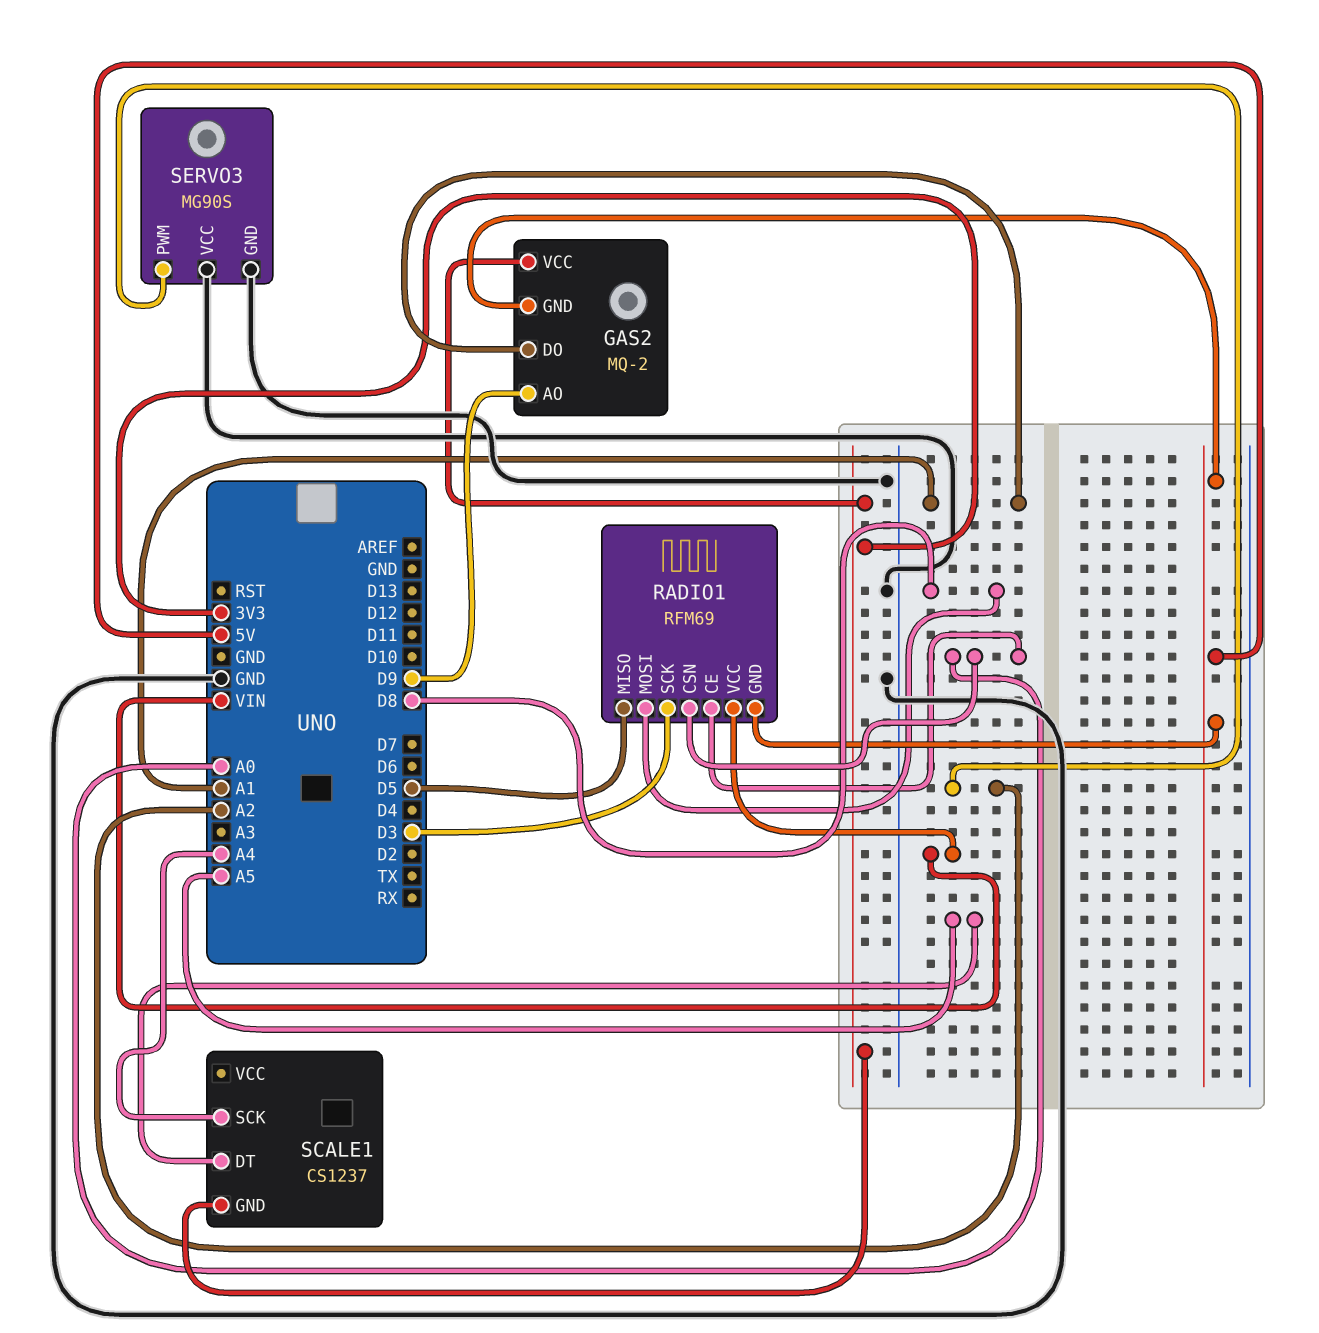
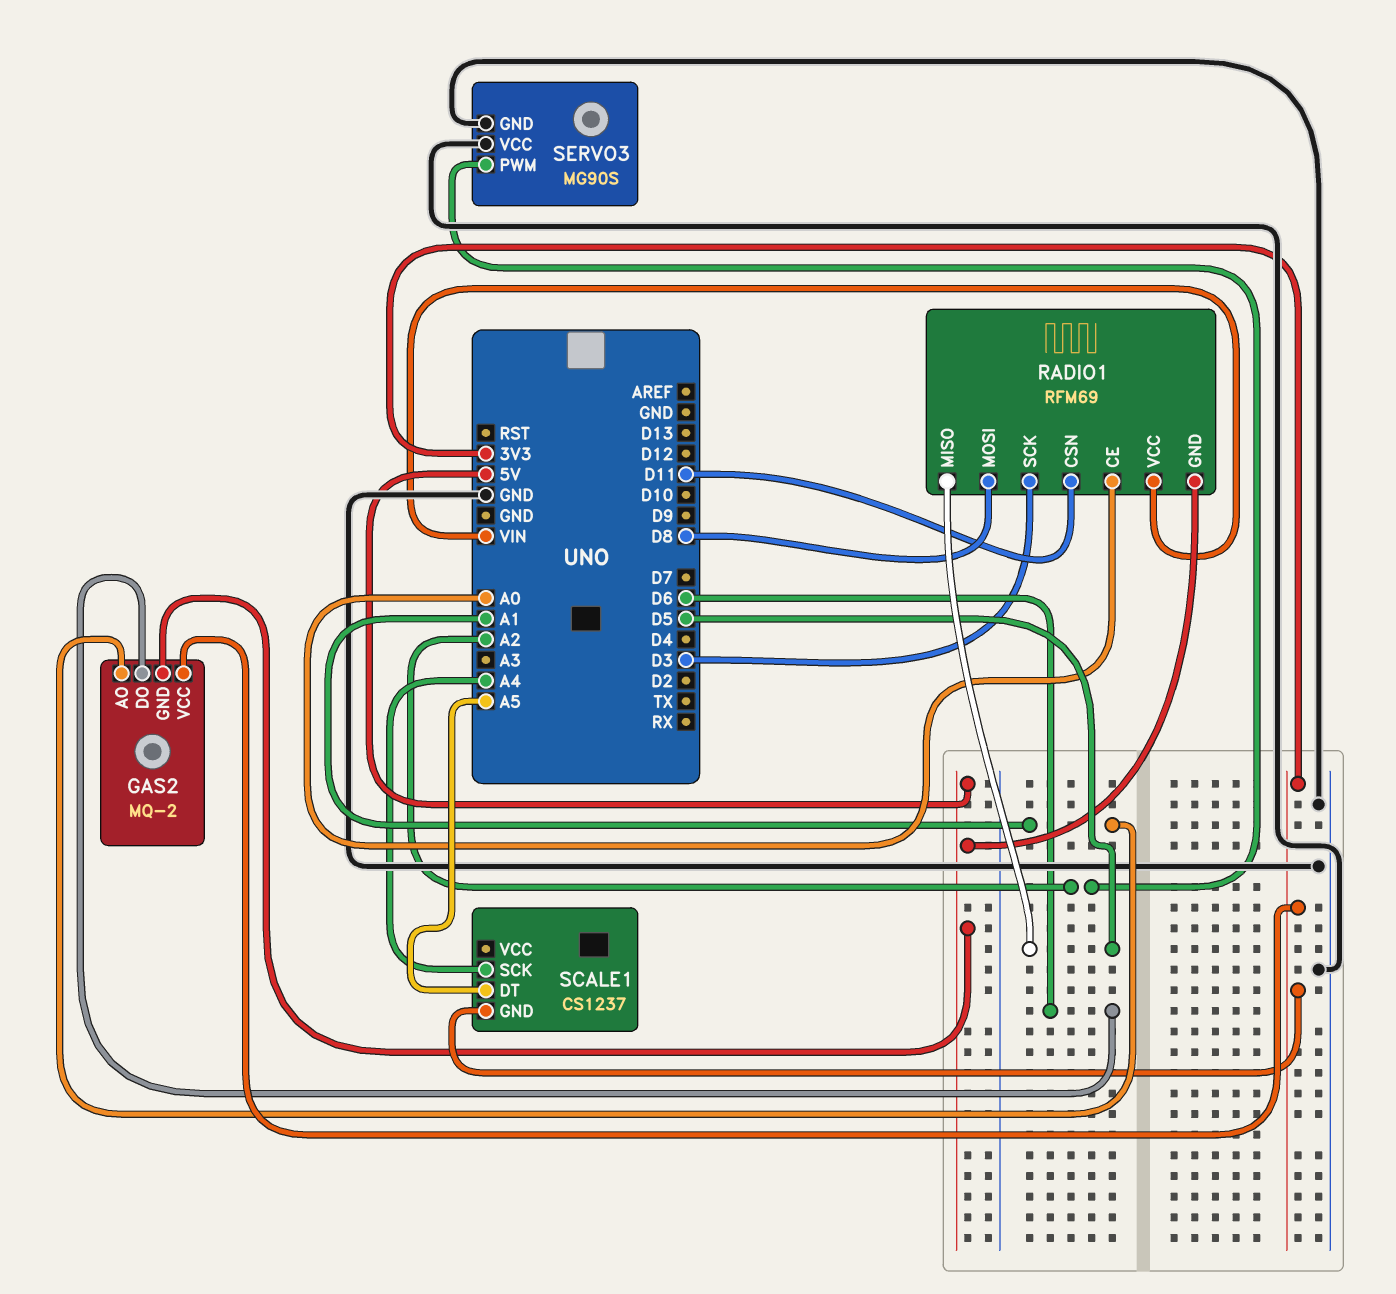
GAS2 pin AO: D9 -> A1
GAS2 pin DO: A1 -> D6
RADIO1 pin CSN: A0 -> D11

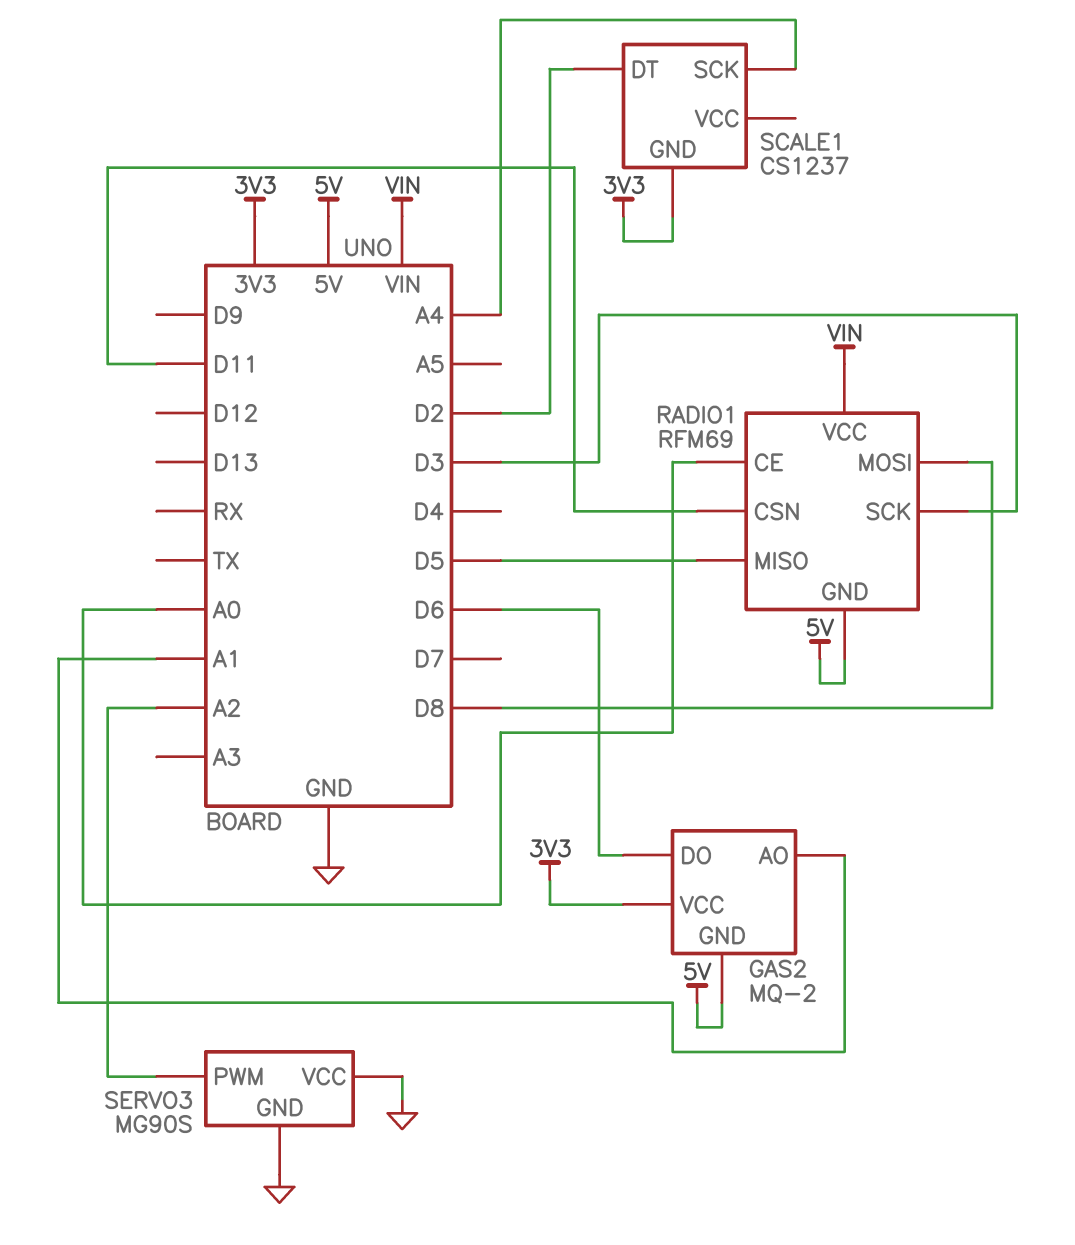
SCALE1 pin DT: A5 -> D2

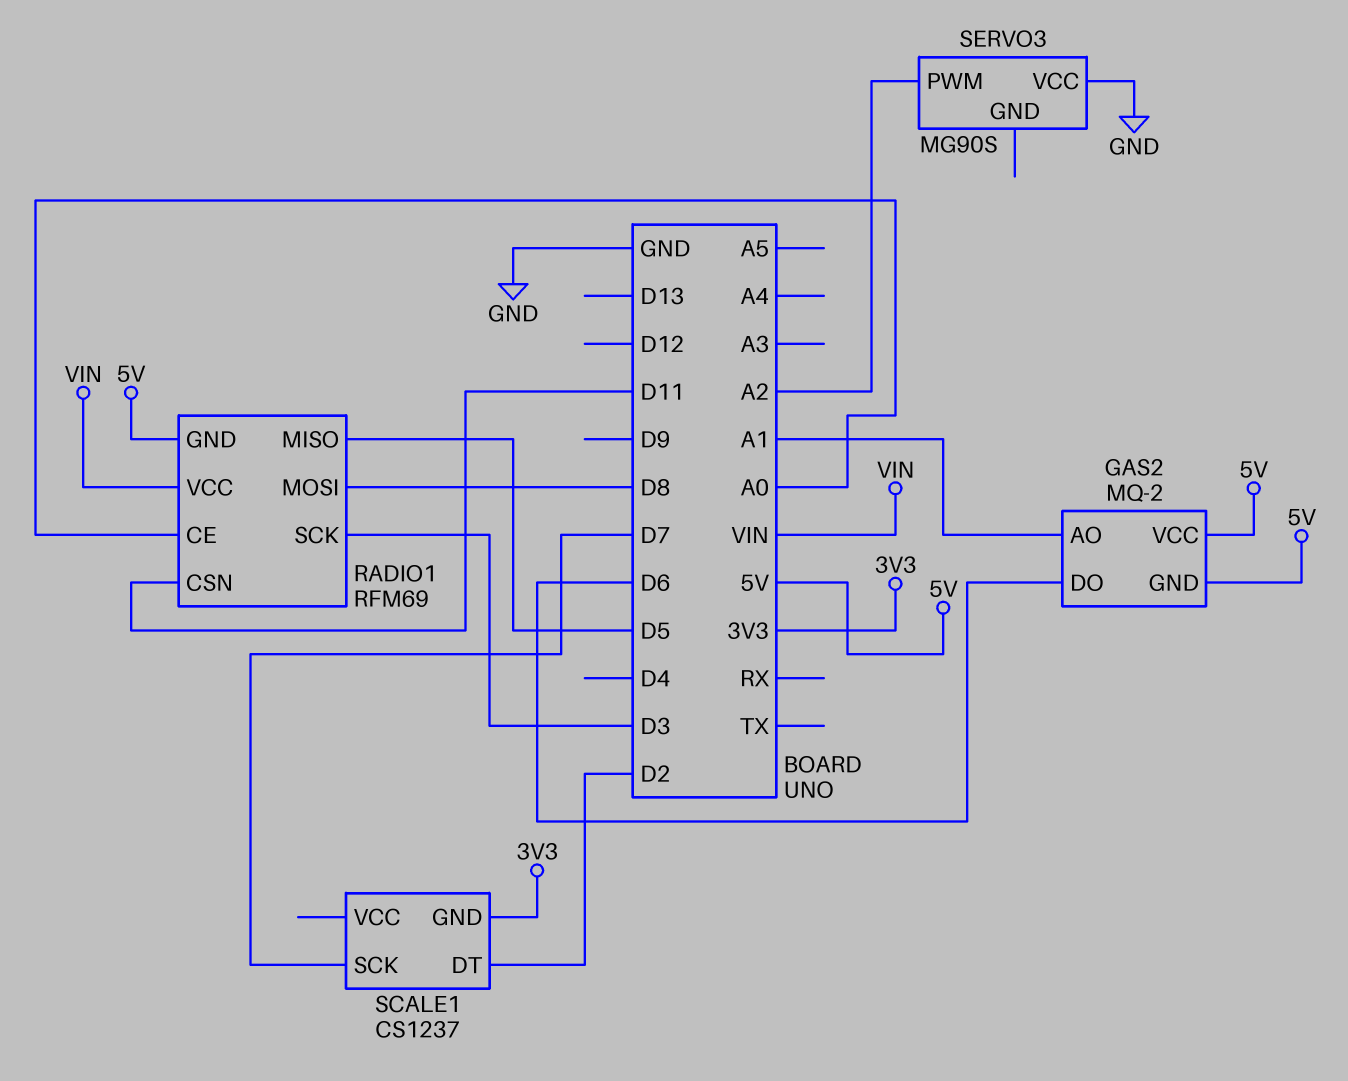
GAS2 pin VCC: 3V3 -> 5V
SCALE1 pin SCK: A4 -> D7
SERVO3 pin GND: GND -> none

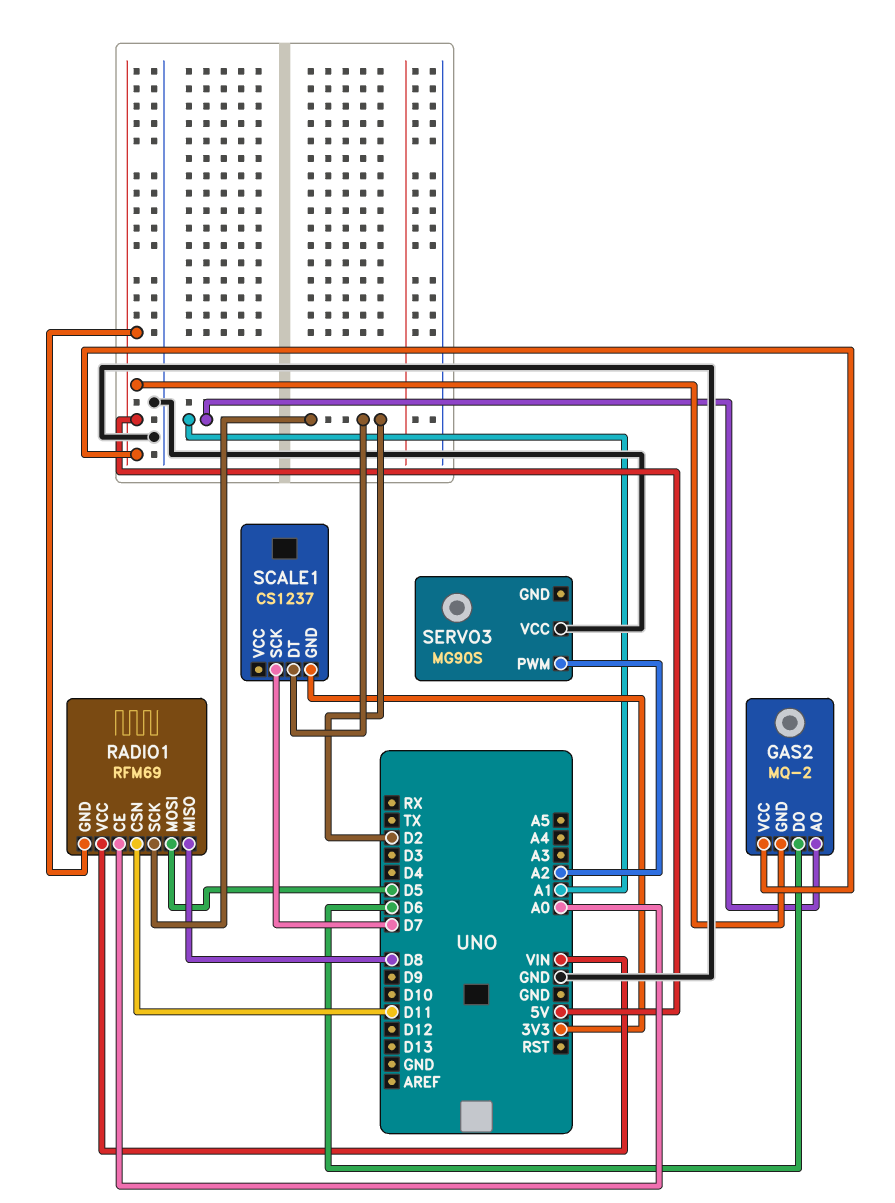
RADIO1 pin MISO: D5 -> D8
RADIO1 pin MOSI: D8 -> D5
RADIO1 pin SCK: D3 -> D2

